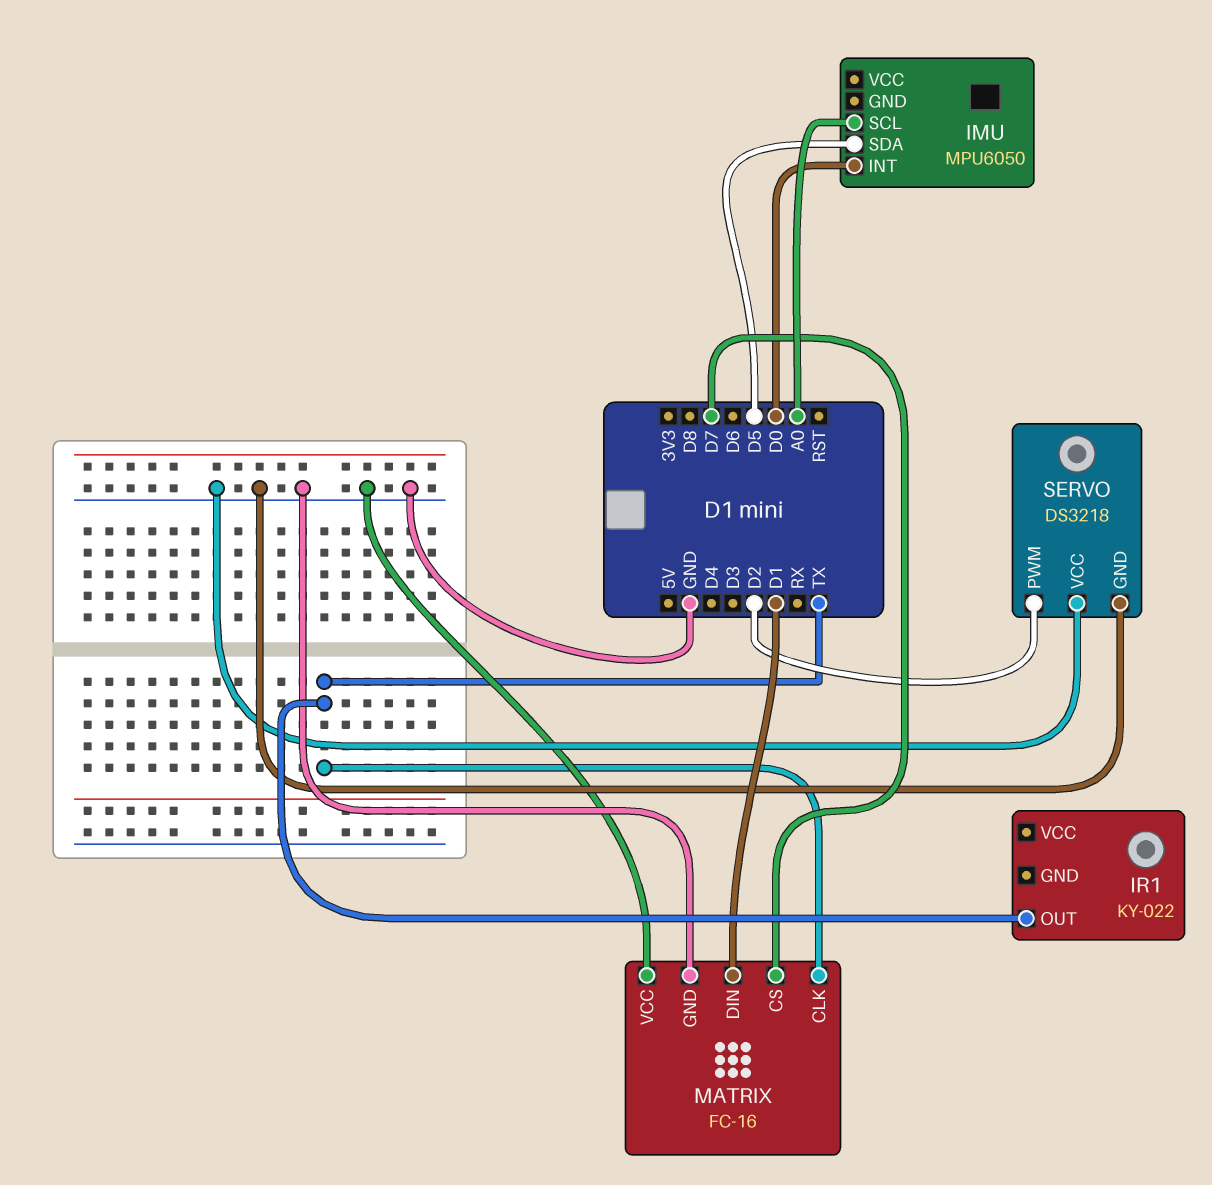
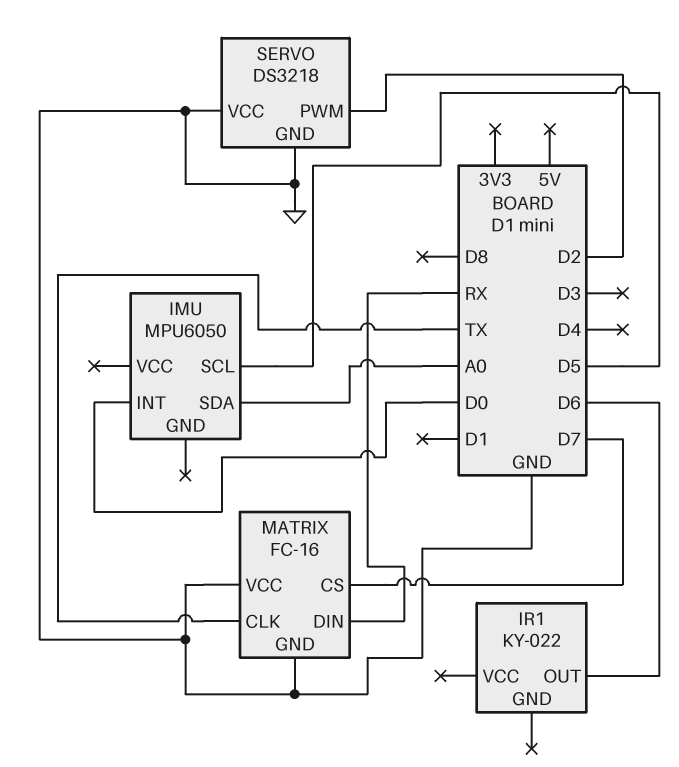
IMU pin SCL: A0 -> D5
IMU pin SDA: D5 -> A0
IR1 pin OUT: TX -> D6
MATRIX pin DIN: D1 -> RX

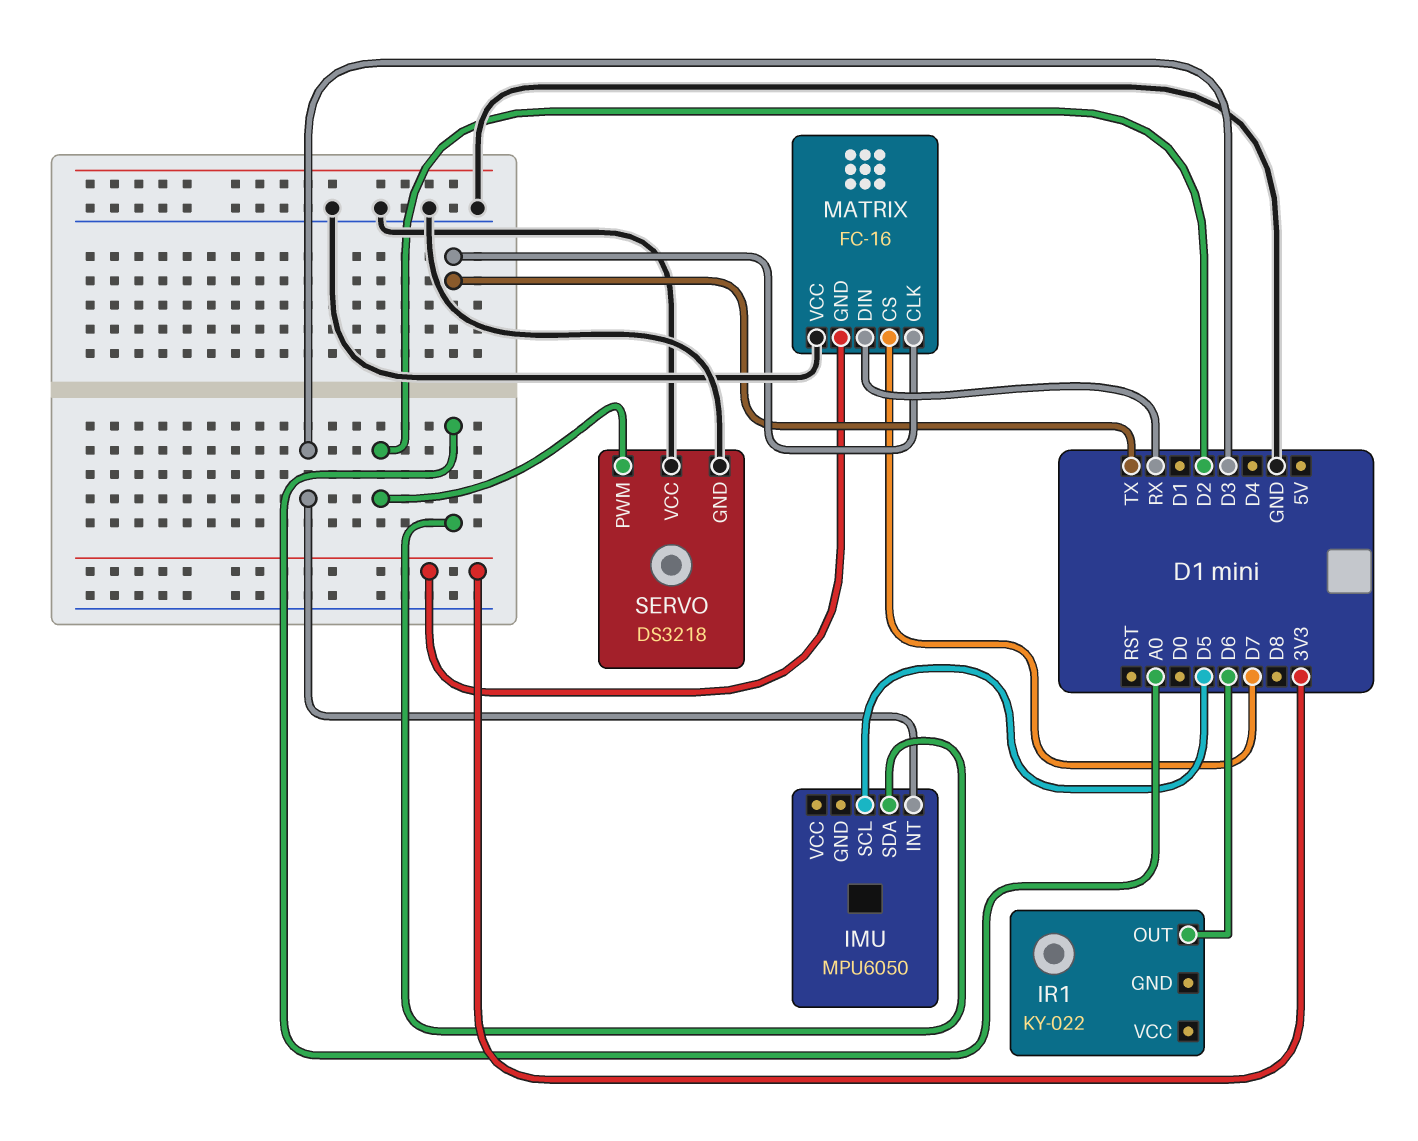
IMU pin INT: D0 -> D3
MATRIX pin GND: GND -> 3V3

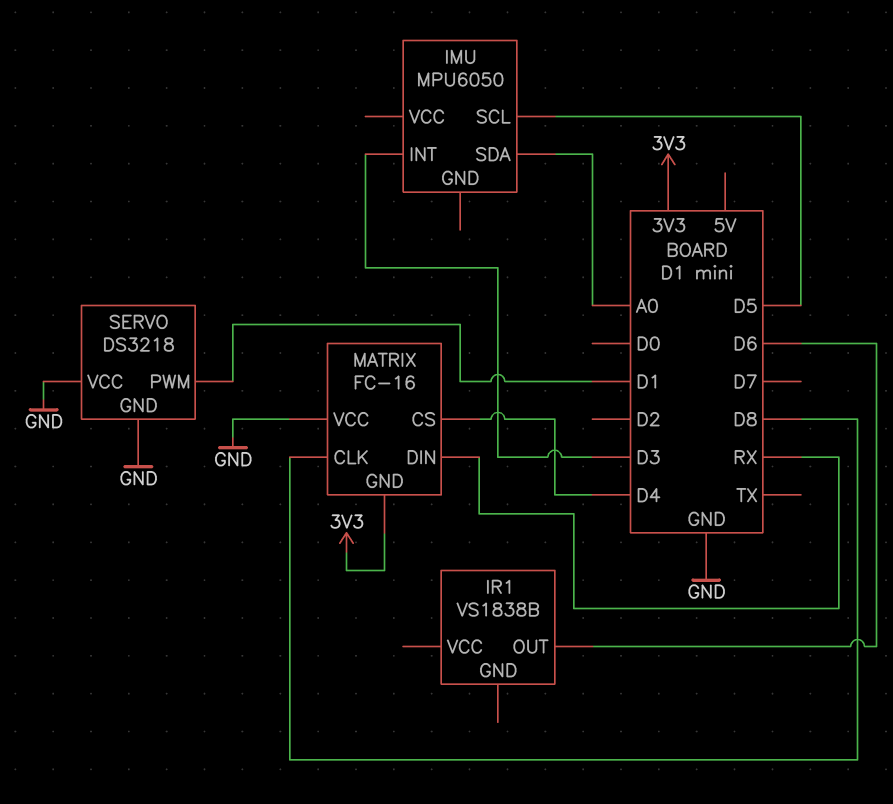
IR1: KY-022 -> VS1838B
MATRIX pin CLK: TX -> D8
MATRIX pin CS: D7 -> D4
SERVO pin PWM: D2 -> D1

